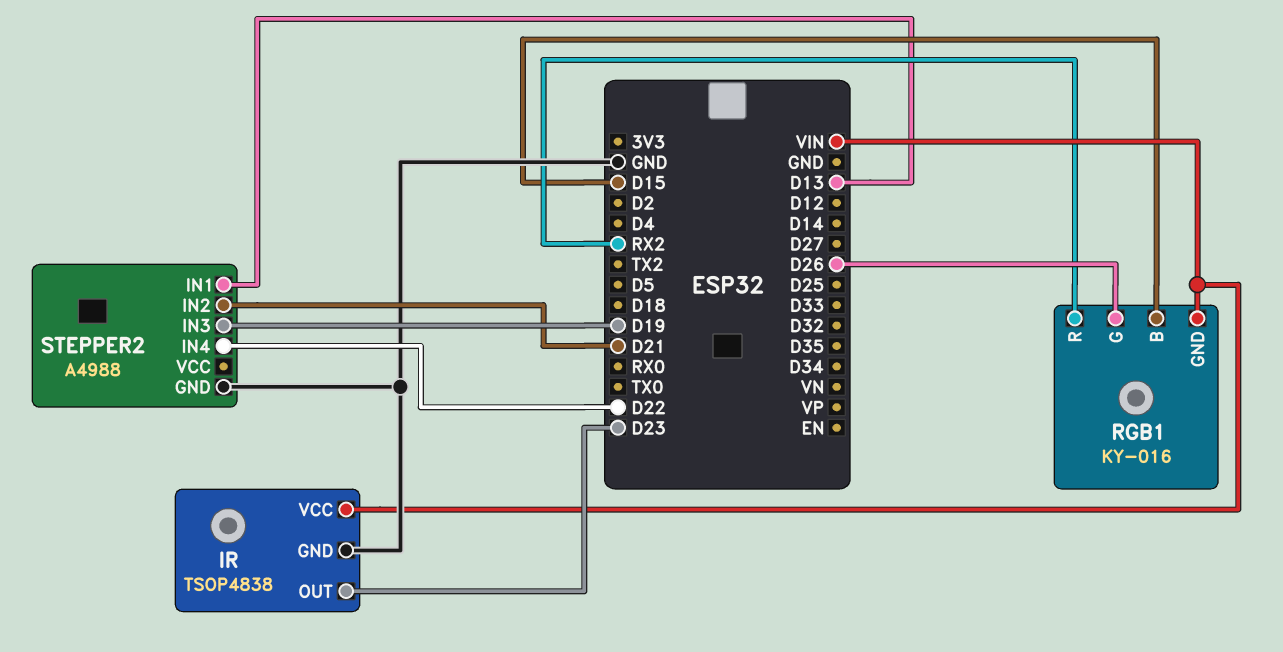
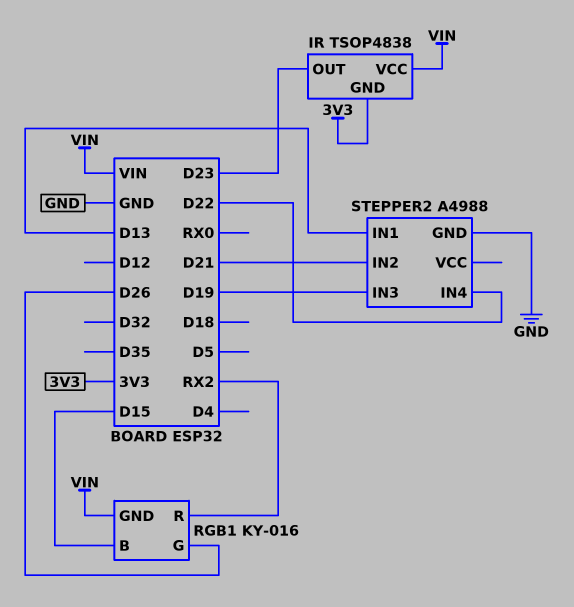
IR pin GND: GND -> 3V3

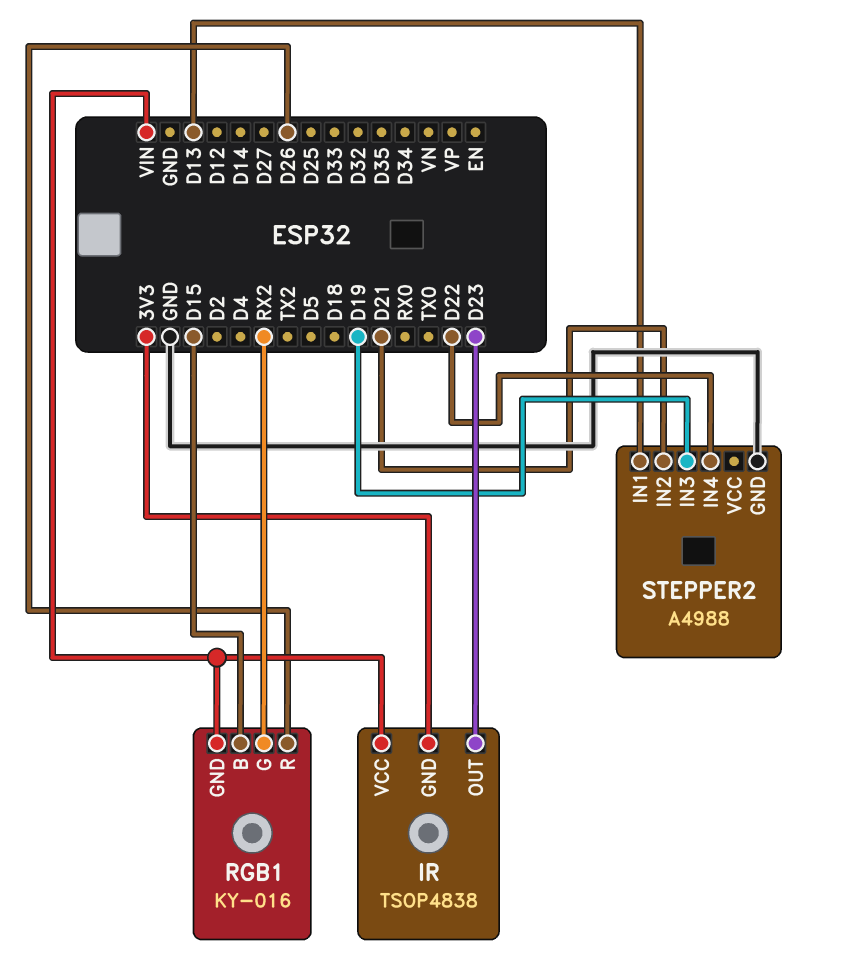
RGB1 pin G: D26 -> RX2
RGB1 pin R: RX2 -> D26

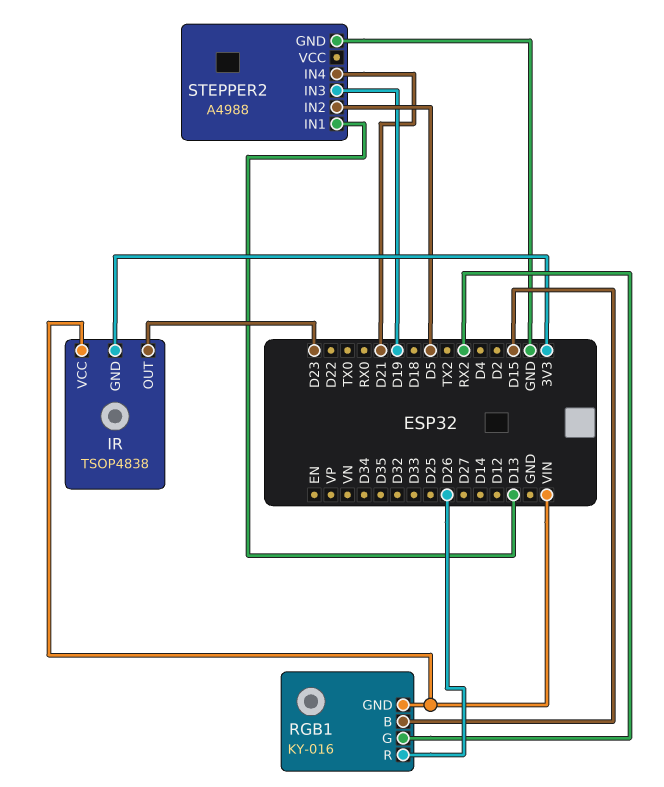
STEPPER2 pin IN2: D21 -> D5
STEPPER2 pin IN4: D22 -> D21

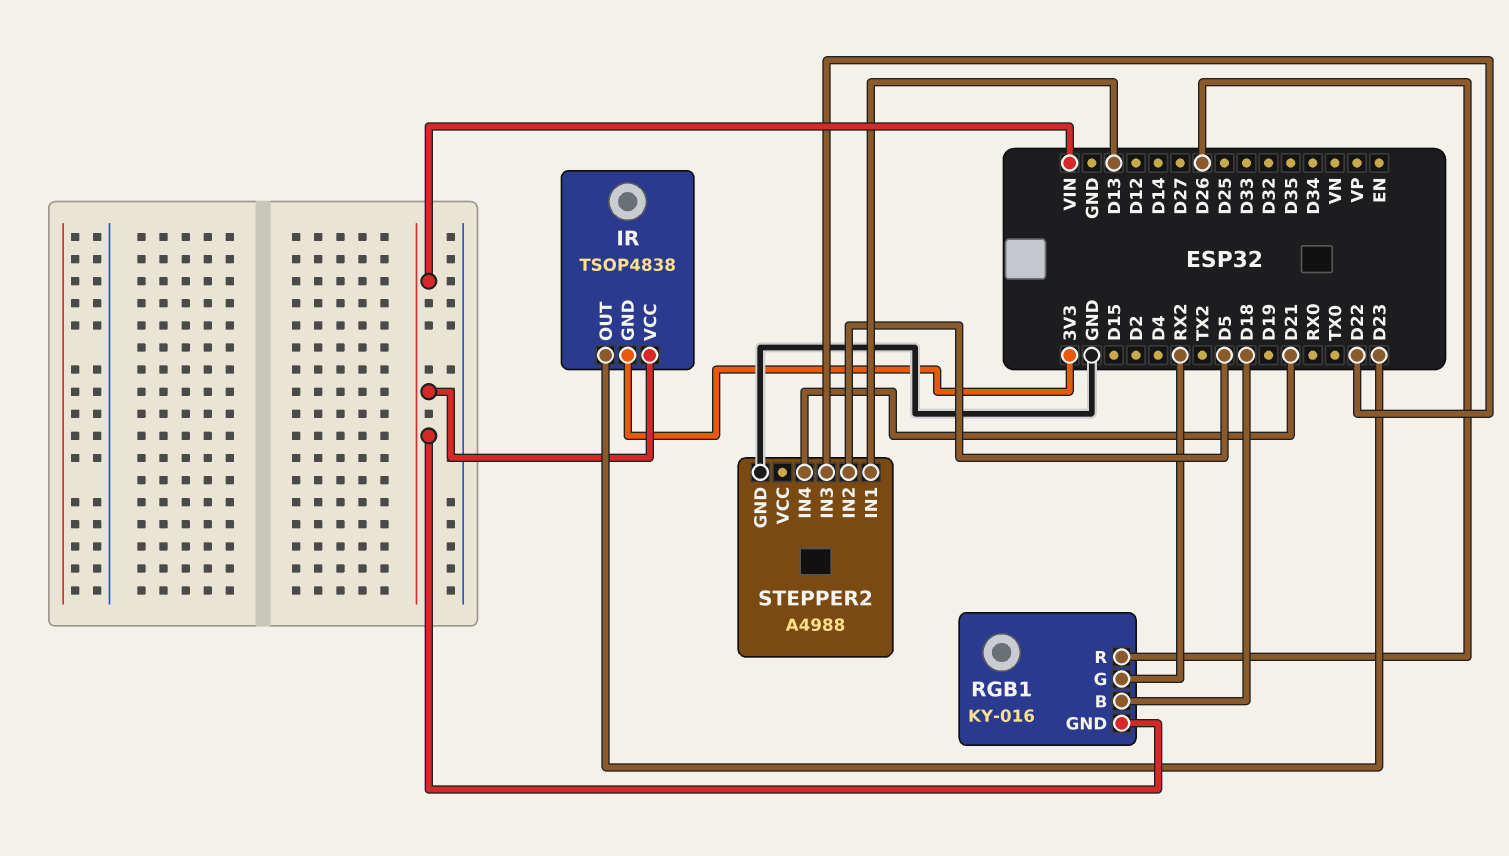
RGB1 pin B: D15 -> D18
STEPPER2 pin IN3: D19 -> D22

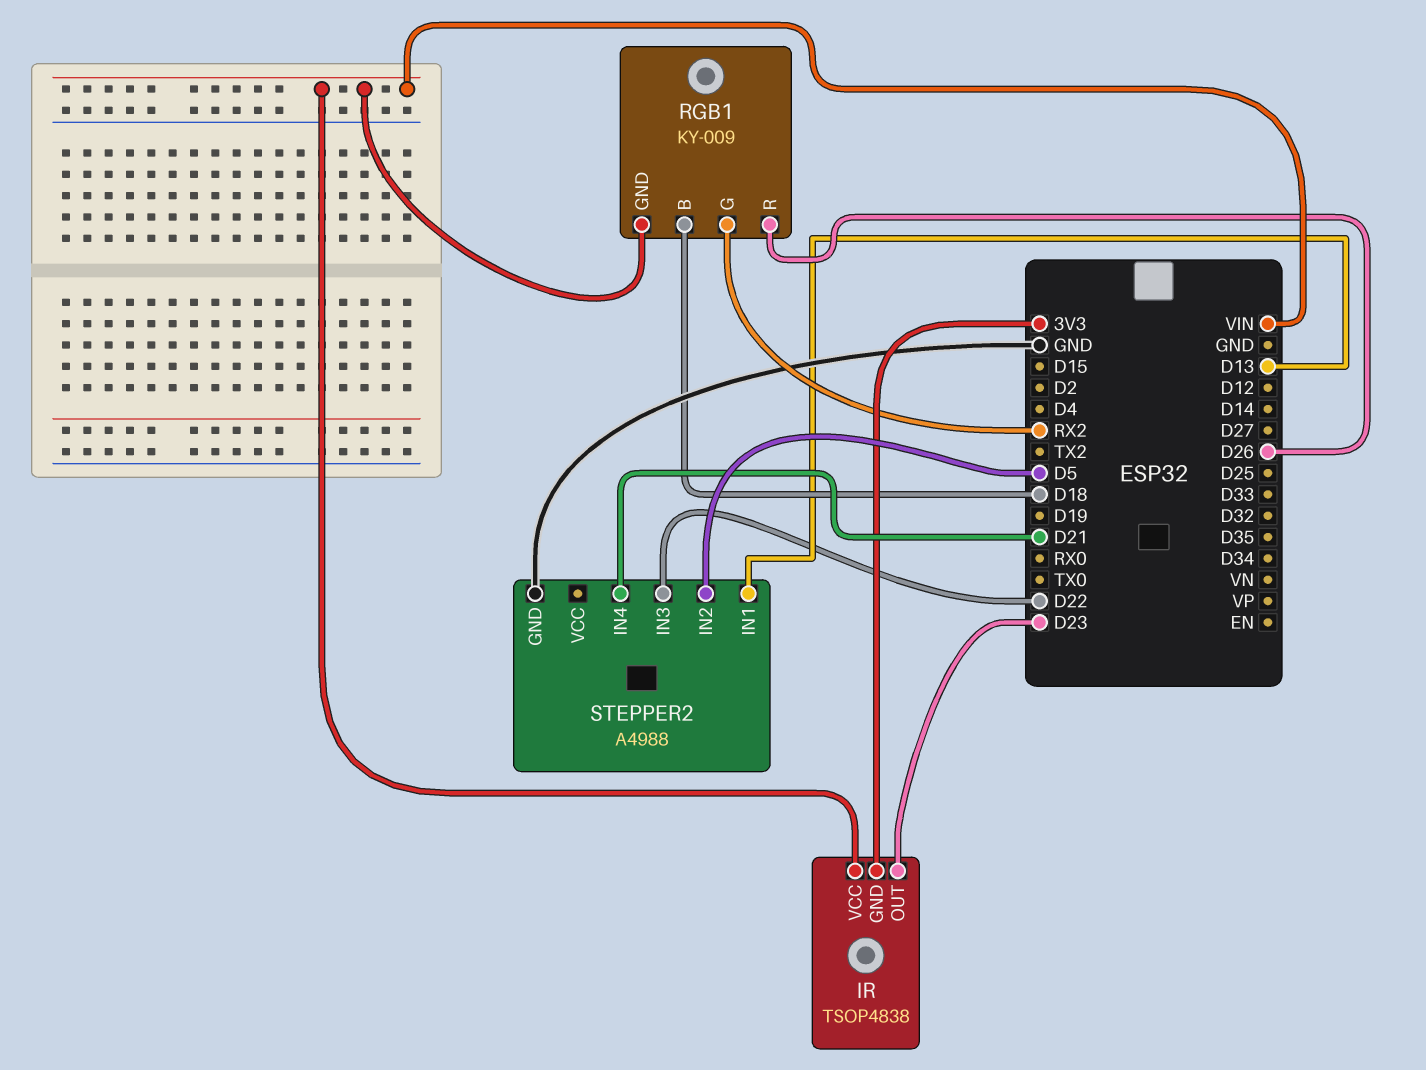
RGB1: KY-016 -> KY-009

